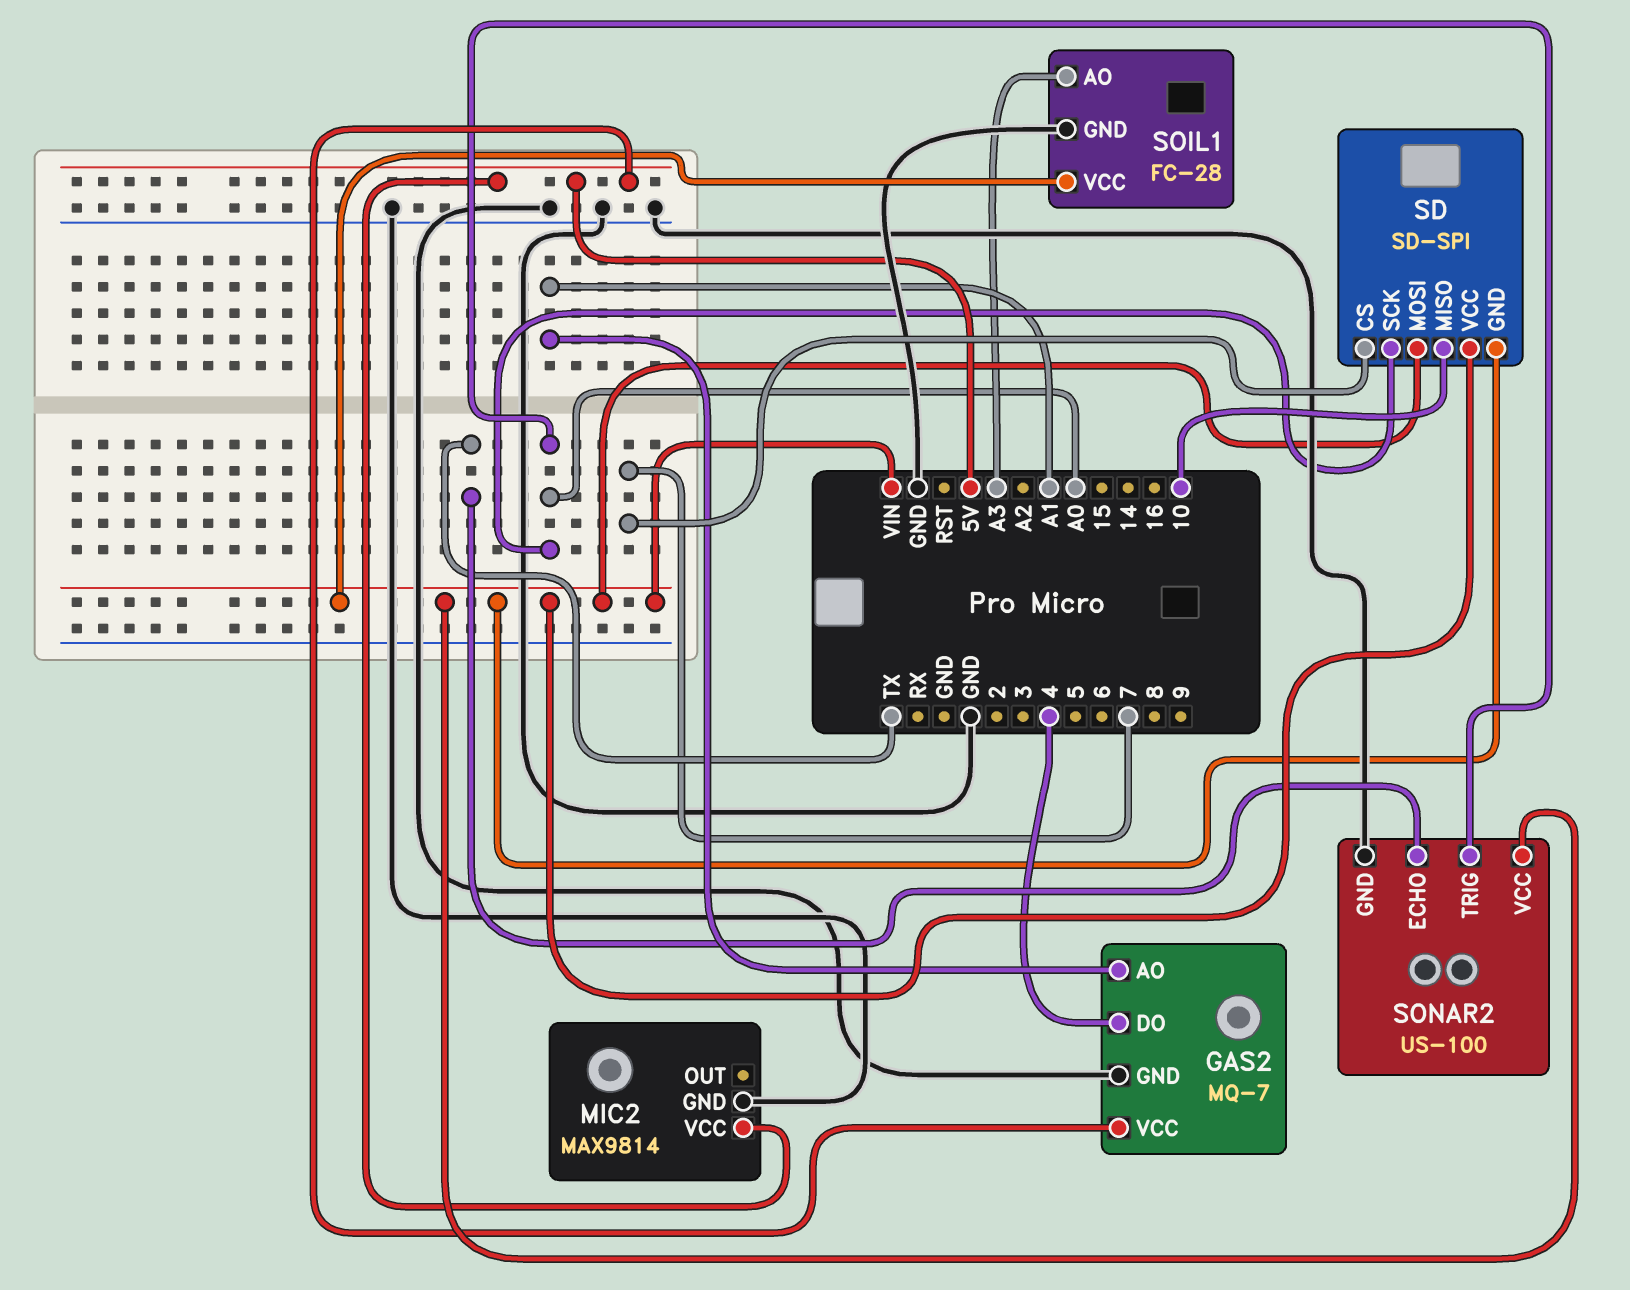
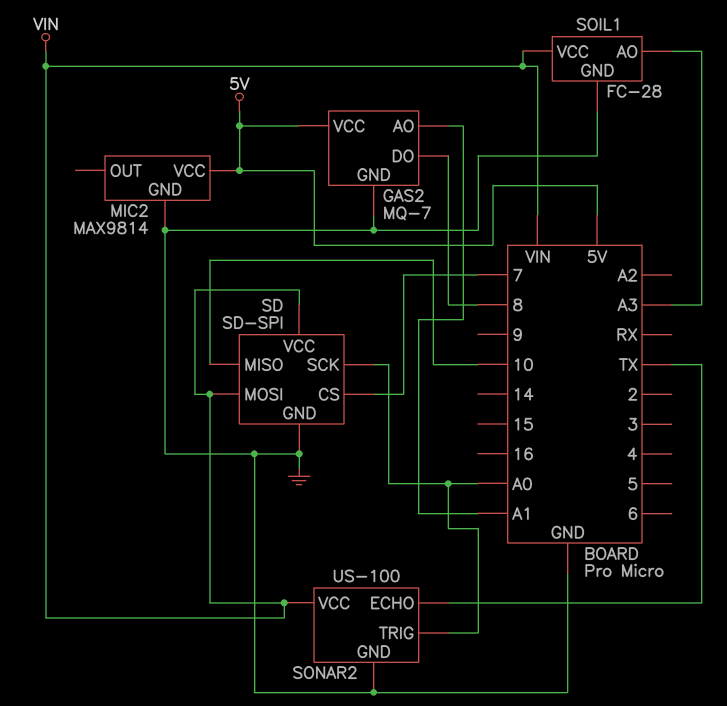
GAS2 pin DO: 4 -> 8
SD pin GND: VIN -> GND

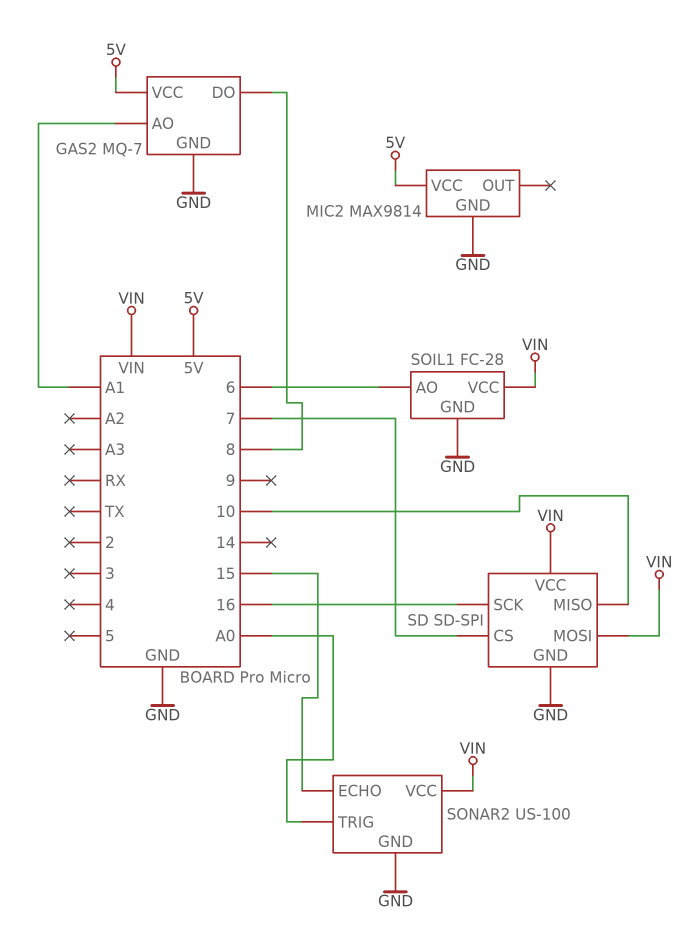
SD pin SCK: A0 -> 16
SOIL1 pin AO: A3 -> 6
SONAR2 pin ECHO: TX -> 15

